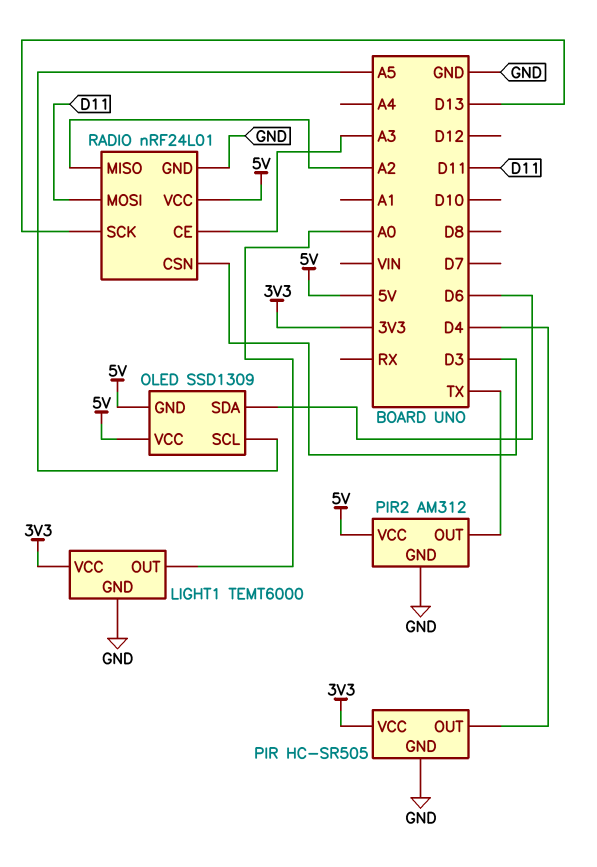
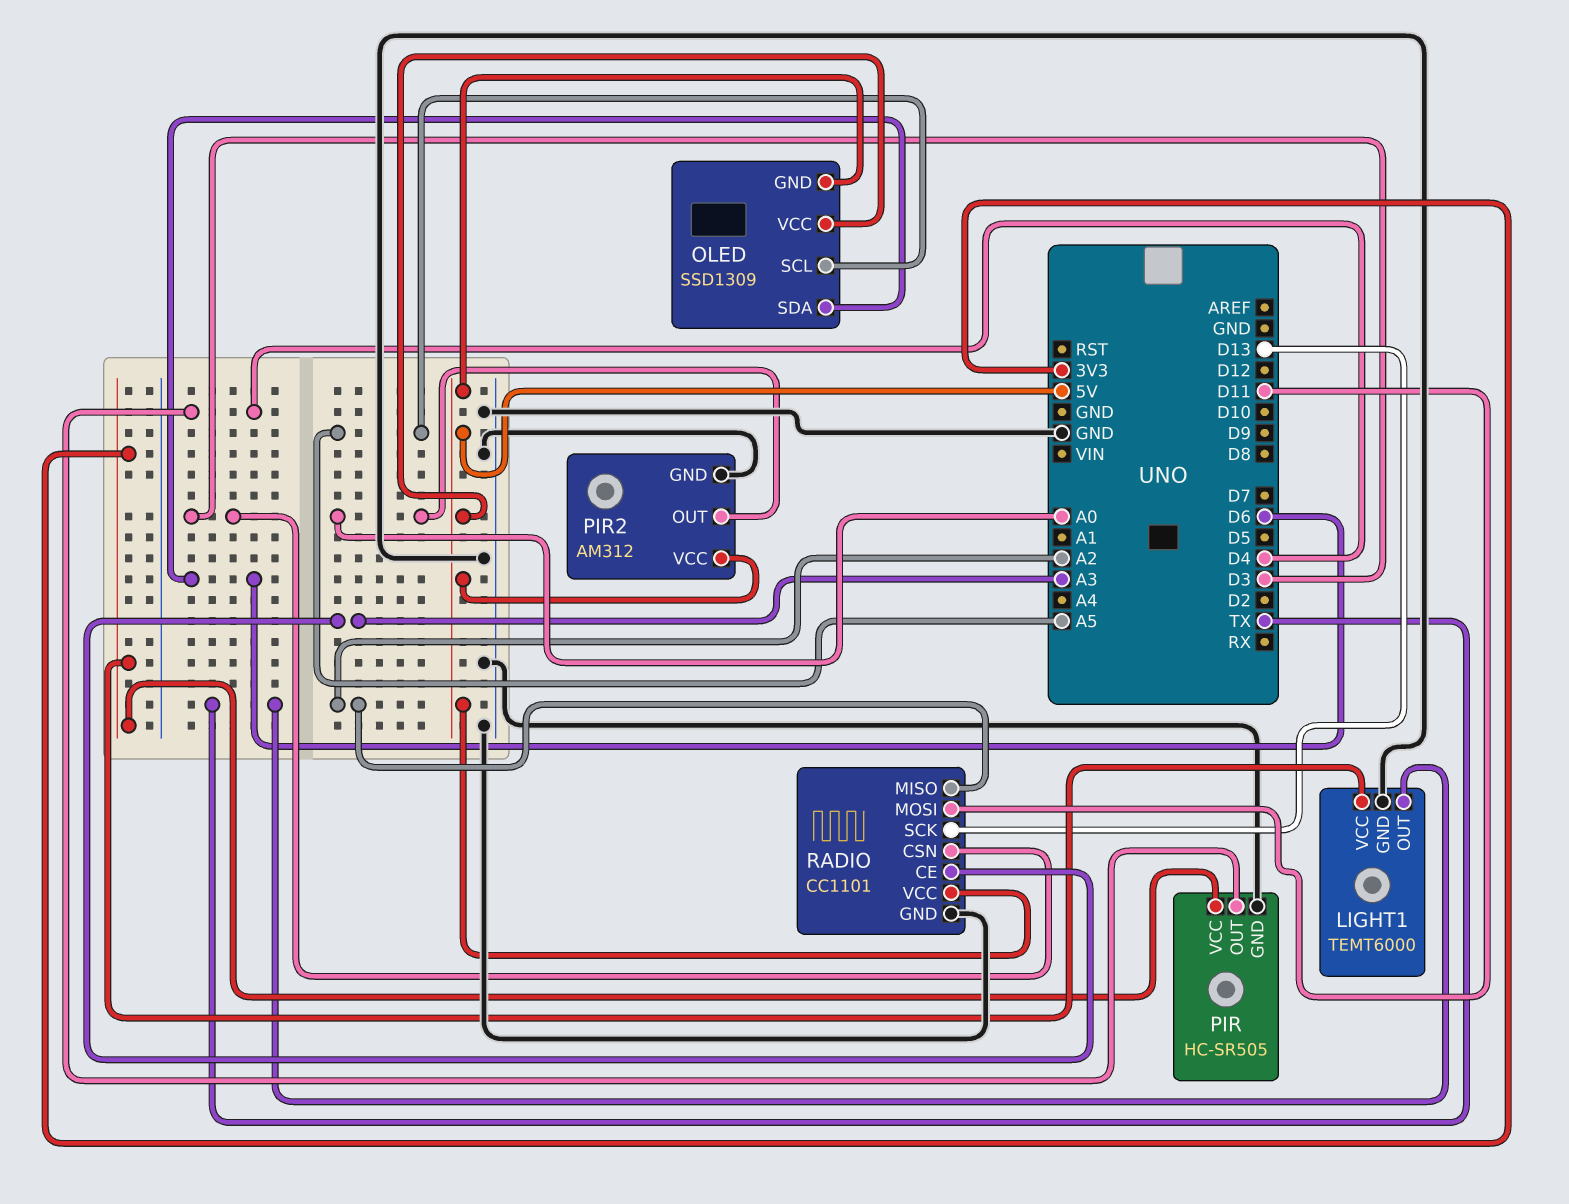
LIGHT1 pin OUT: A0 -> TX
PIR2 pin OUT: TX -> A0
RADIO: nRF24L01 -> CC1101

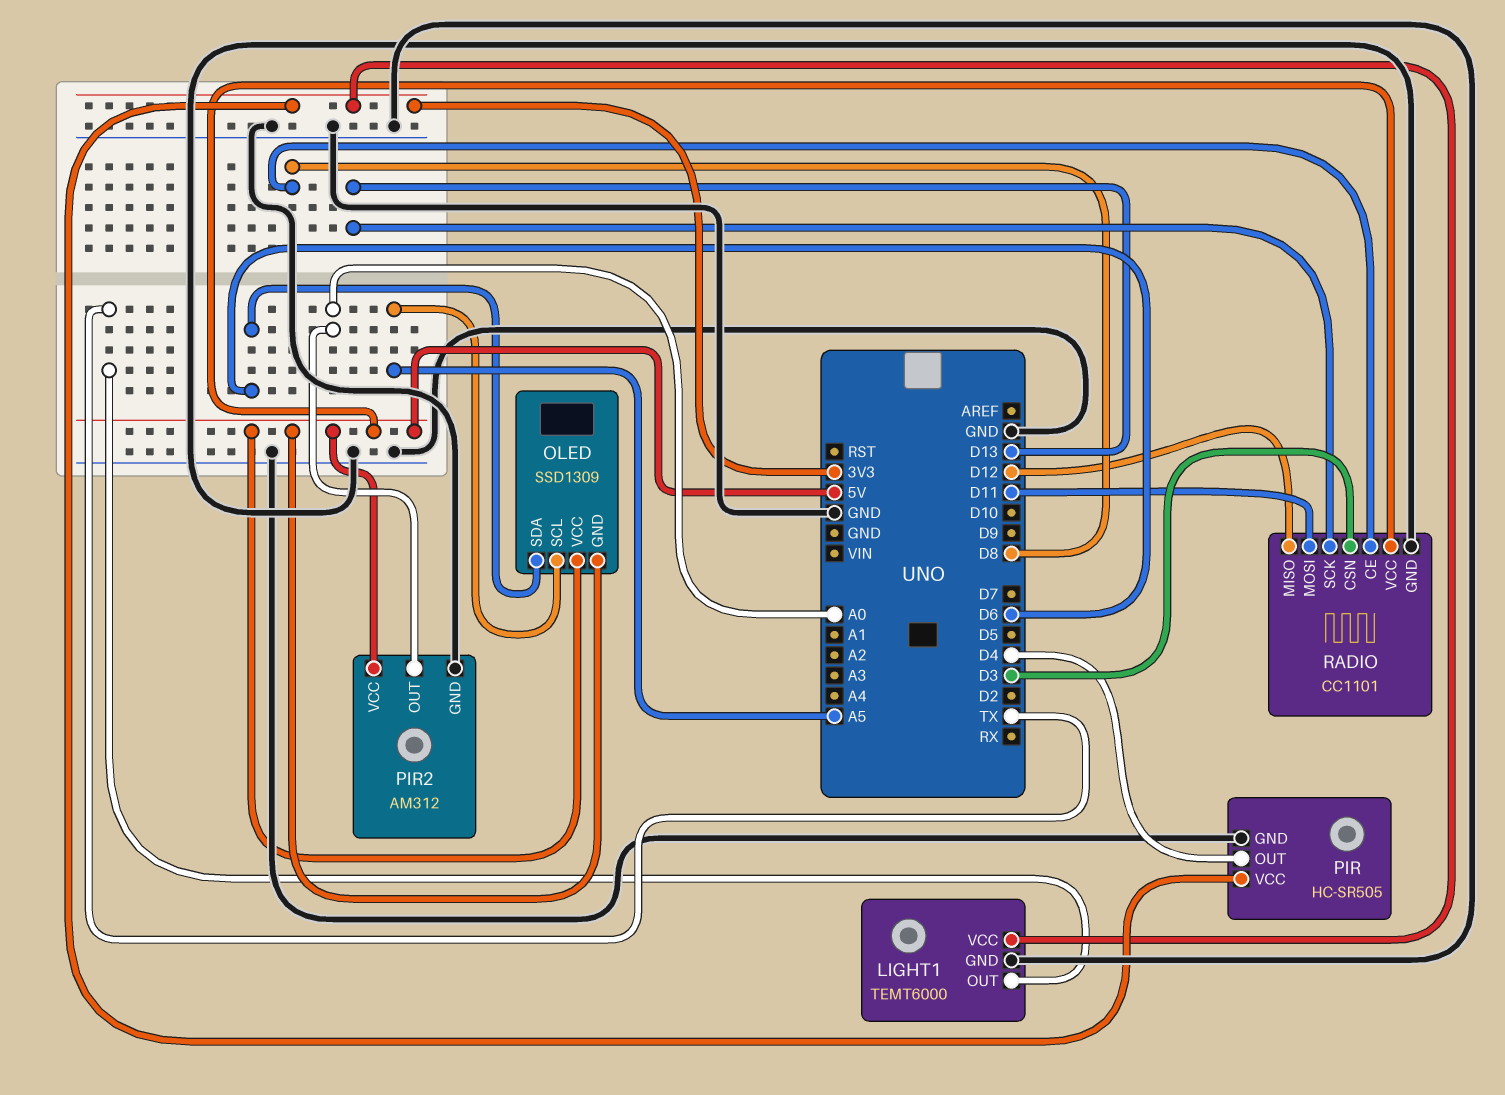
RADIO pin CE: A3 -> D8
RADIO pin MISO: A2 -> D12

